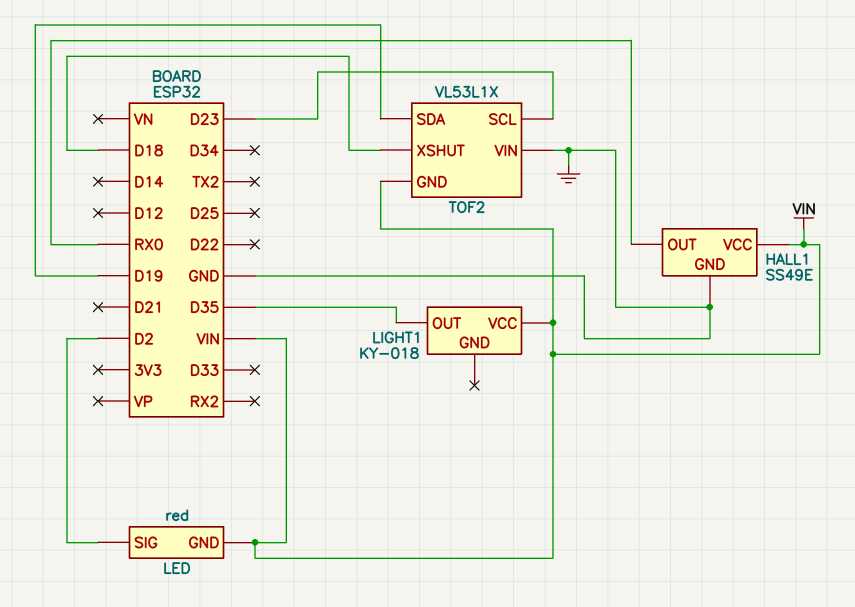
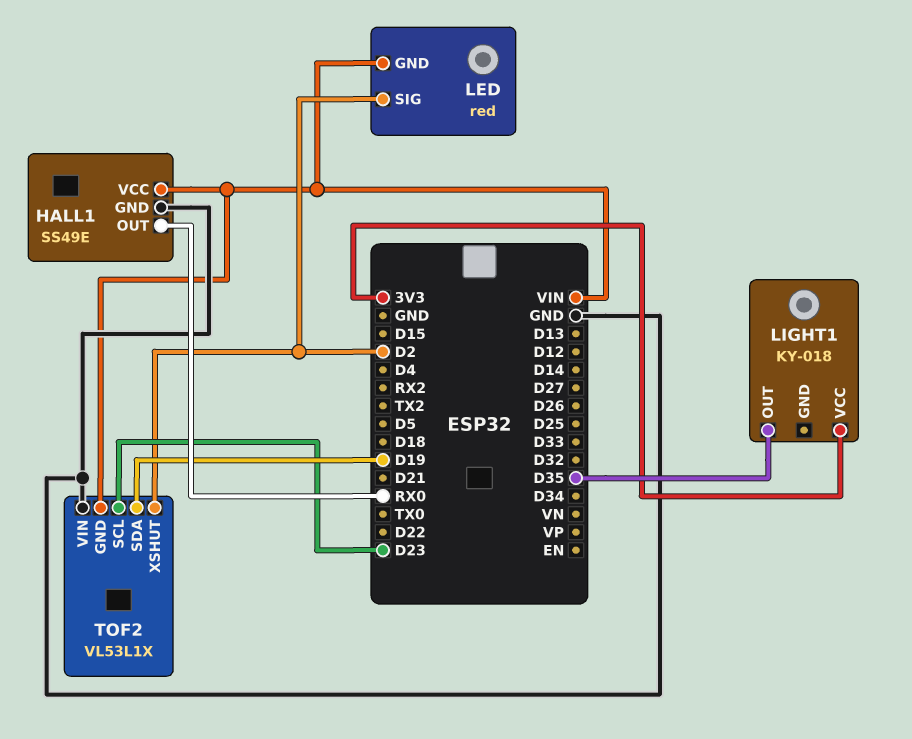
LIGHT1 pin VCC: VIN -> 3V3
TOF2 pin XSHUT: D18 -> D2

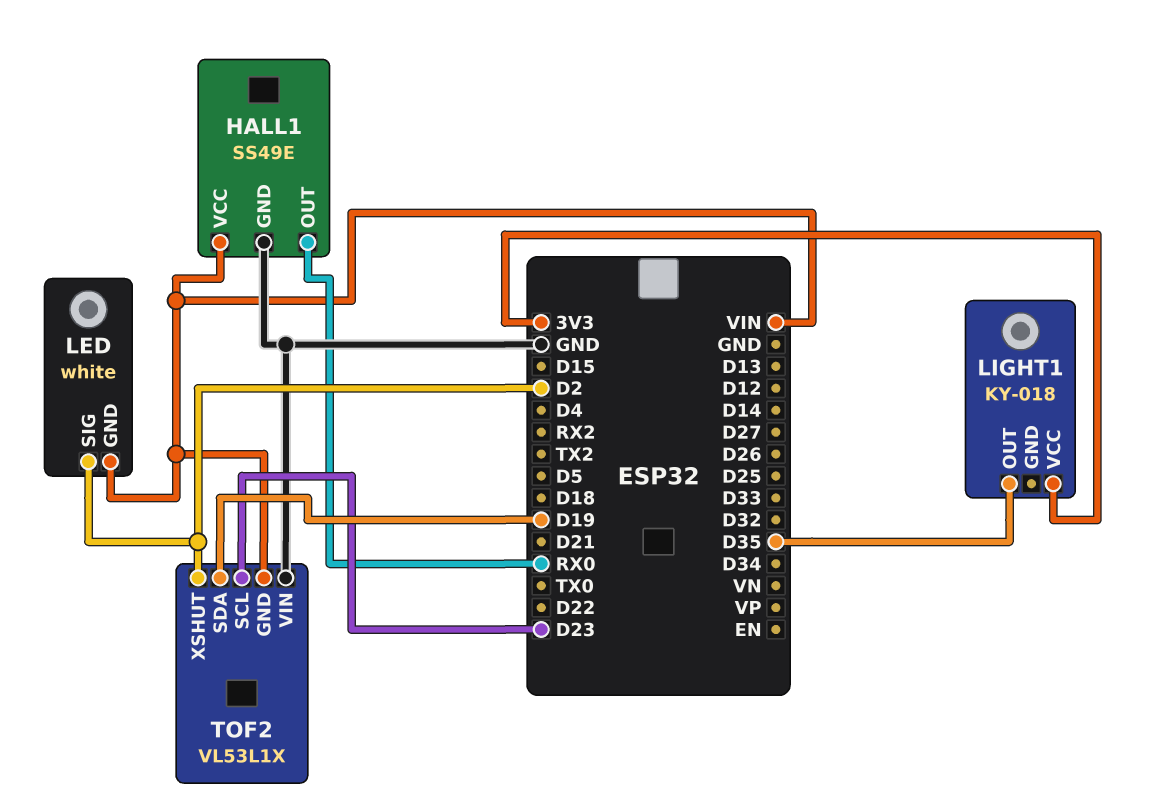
LED: red -> white

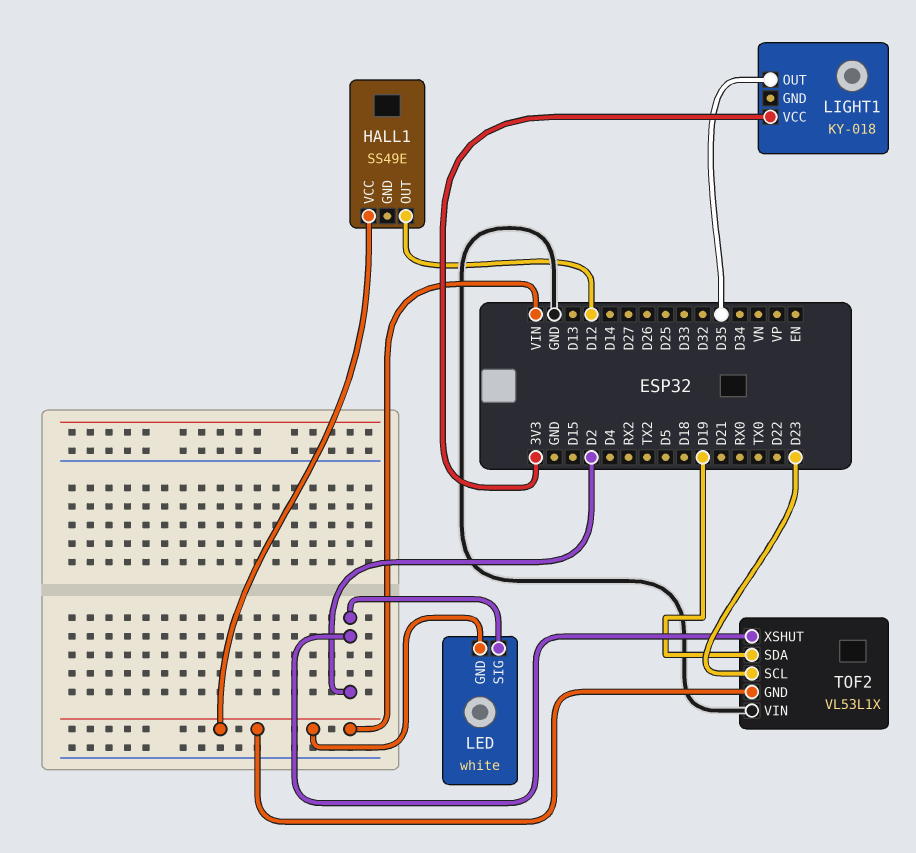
HALL1 pin GND: GND -> none
HALL1 pin OUT: RX0 -> D12

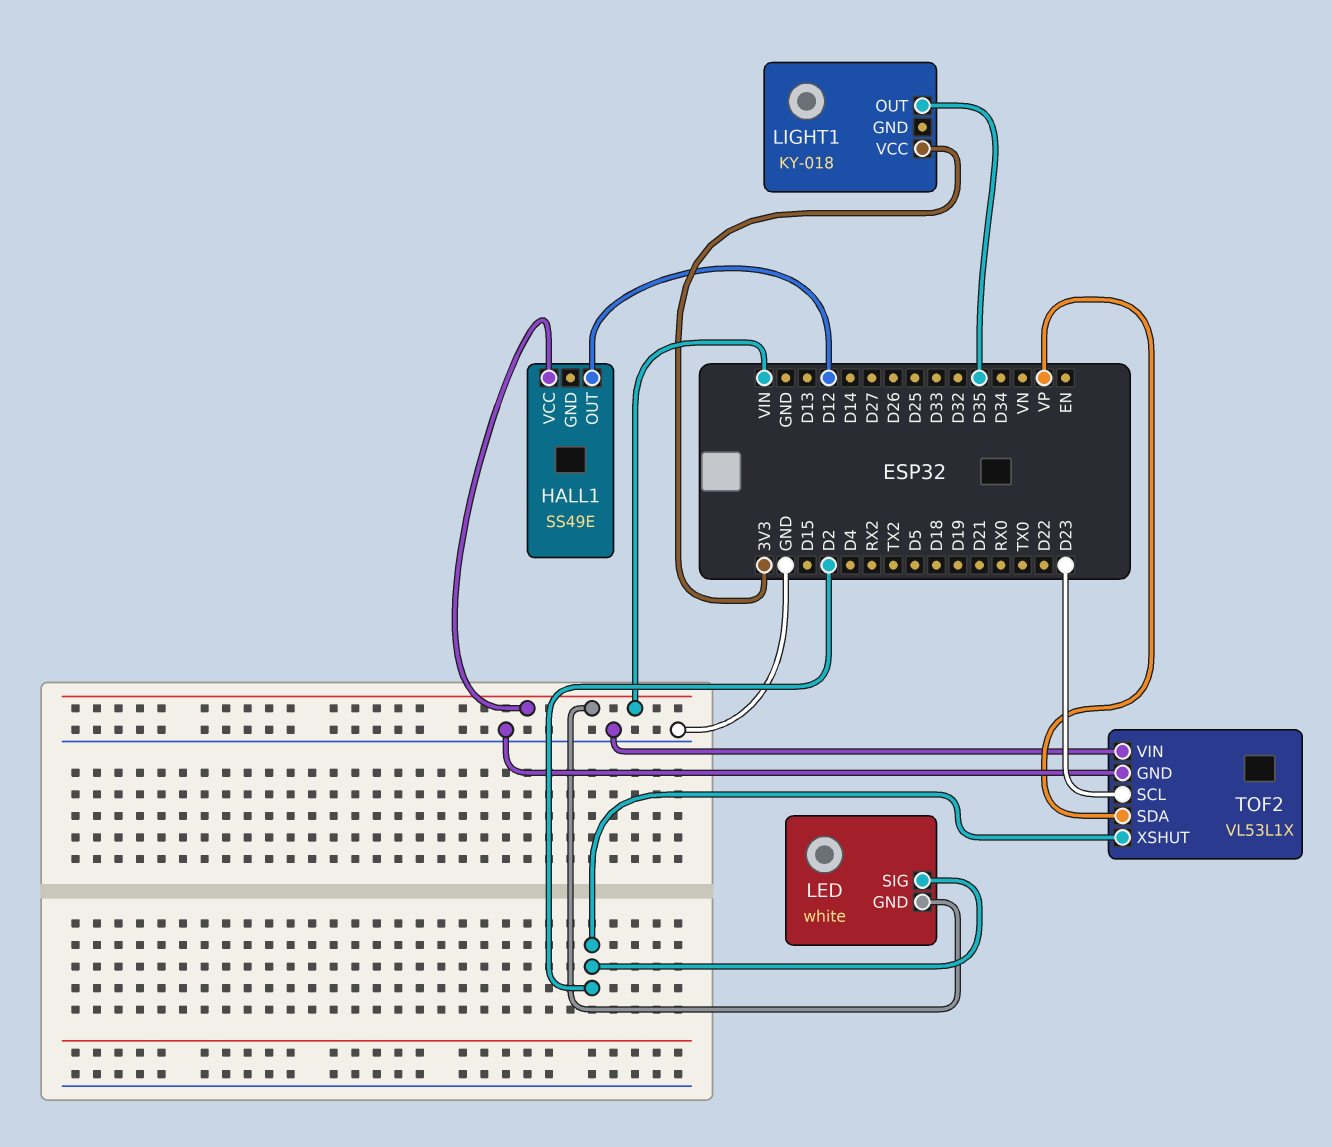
TOF2 pin GND: VIN -> GND
TOF2 pin SDA: D19 -> VP

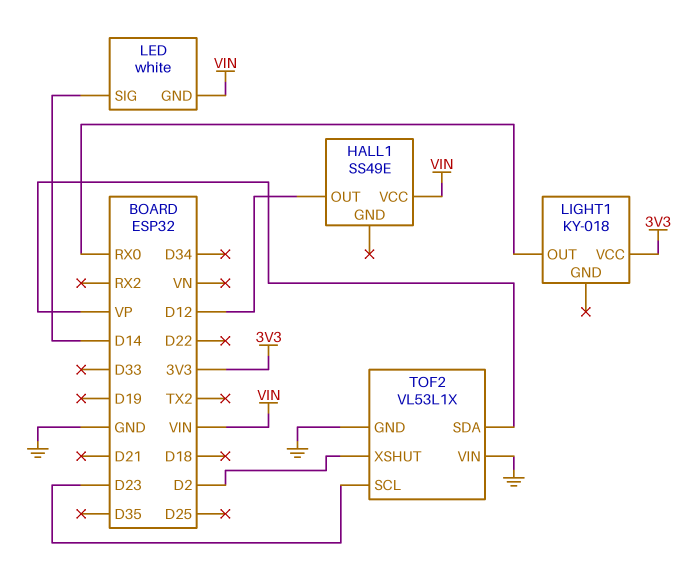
LED pin SIG: D2 -> D14
LIGHT1 pin OUT: D35 -> RX0

